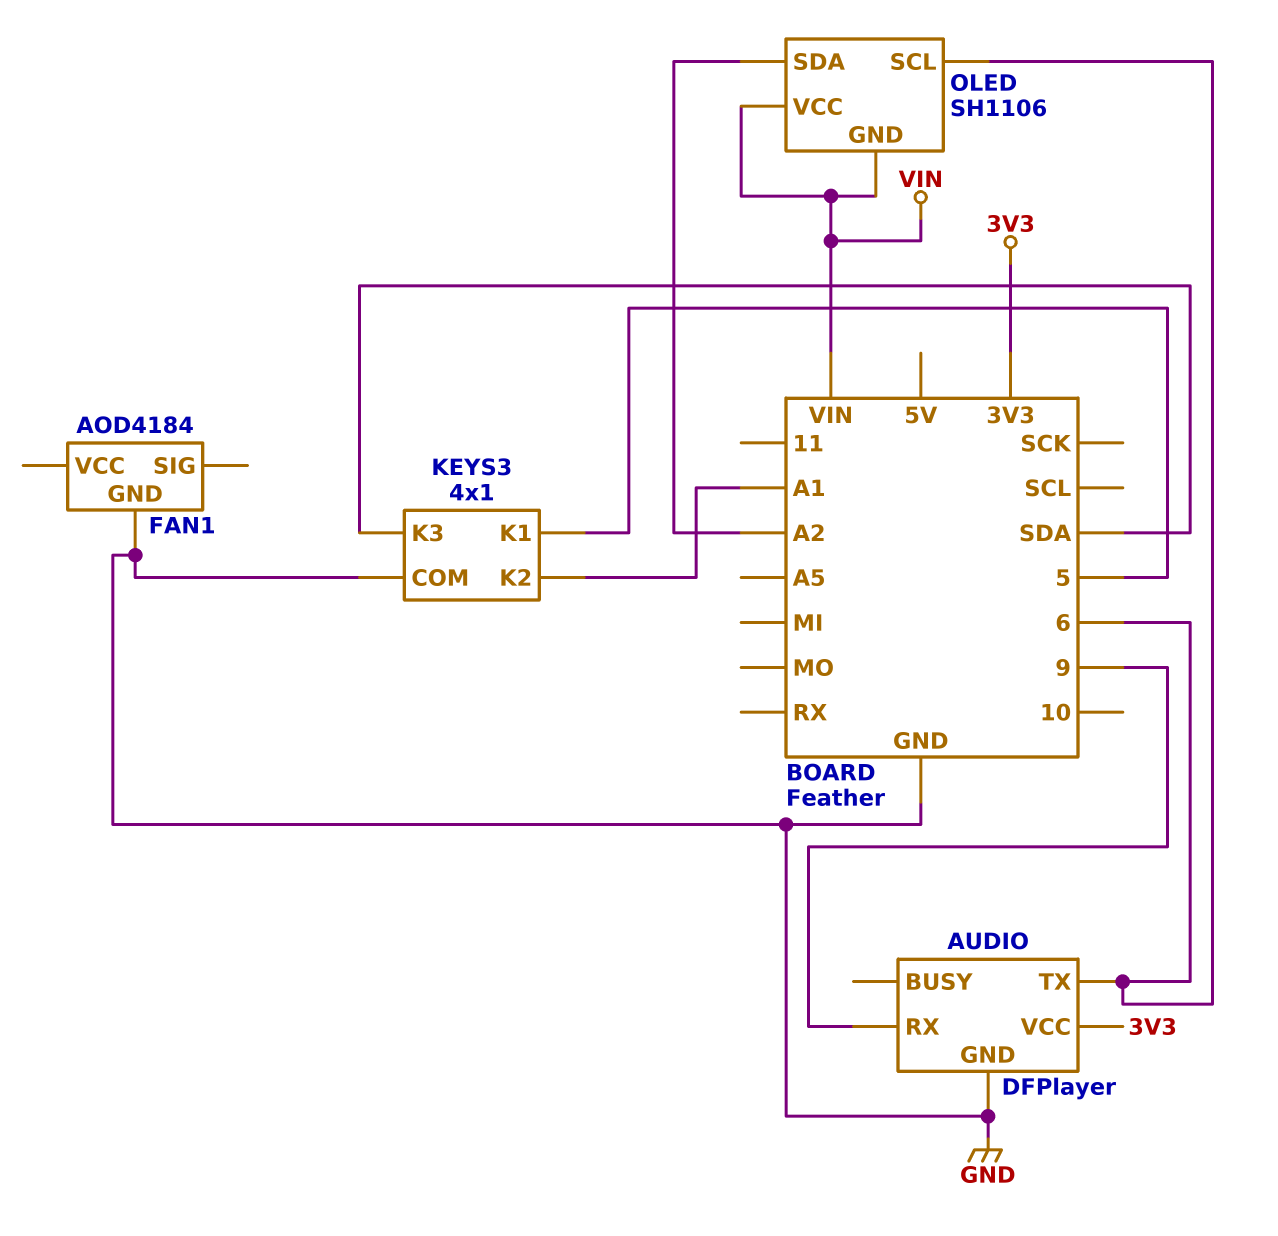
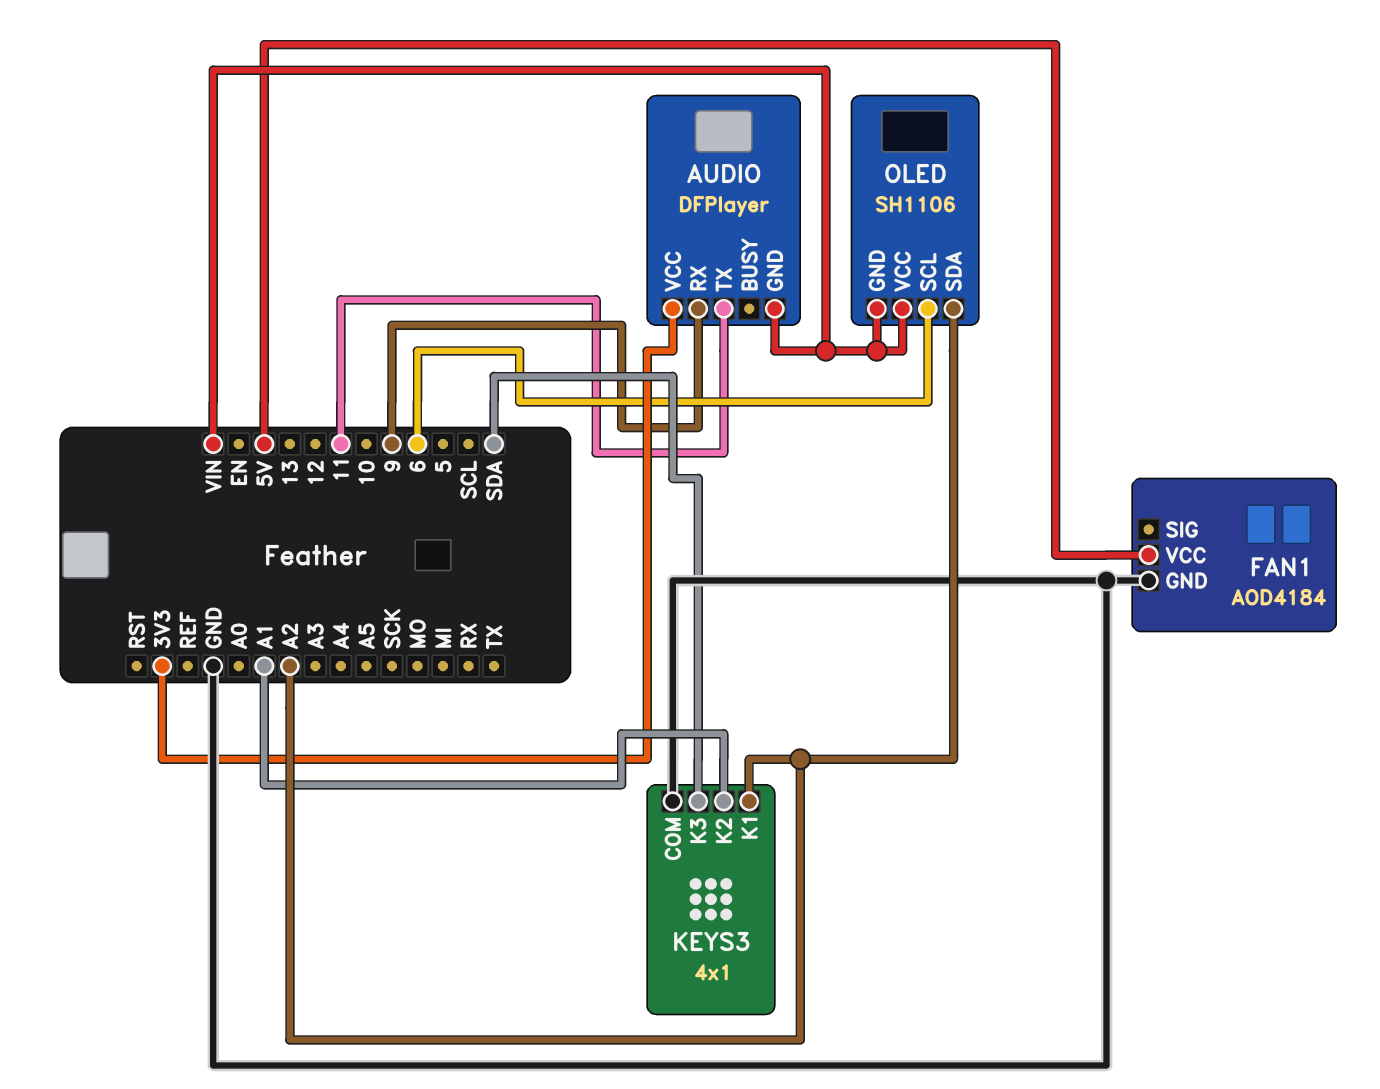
AUDIO pin GND: GND -> VIN
AUDIO pin TX: 6 -> 11
FAN1 pin VCC: none -> 5V
KEYS3 pin K1: 5 -> A2

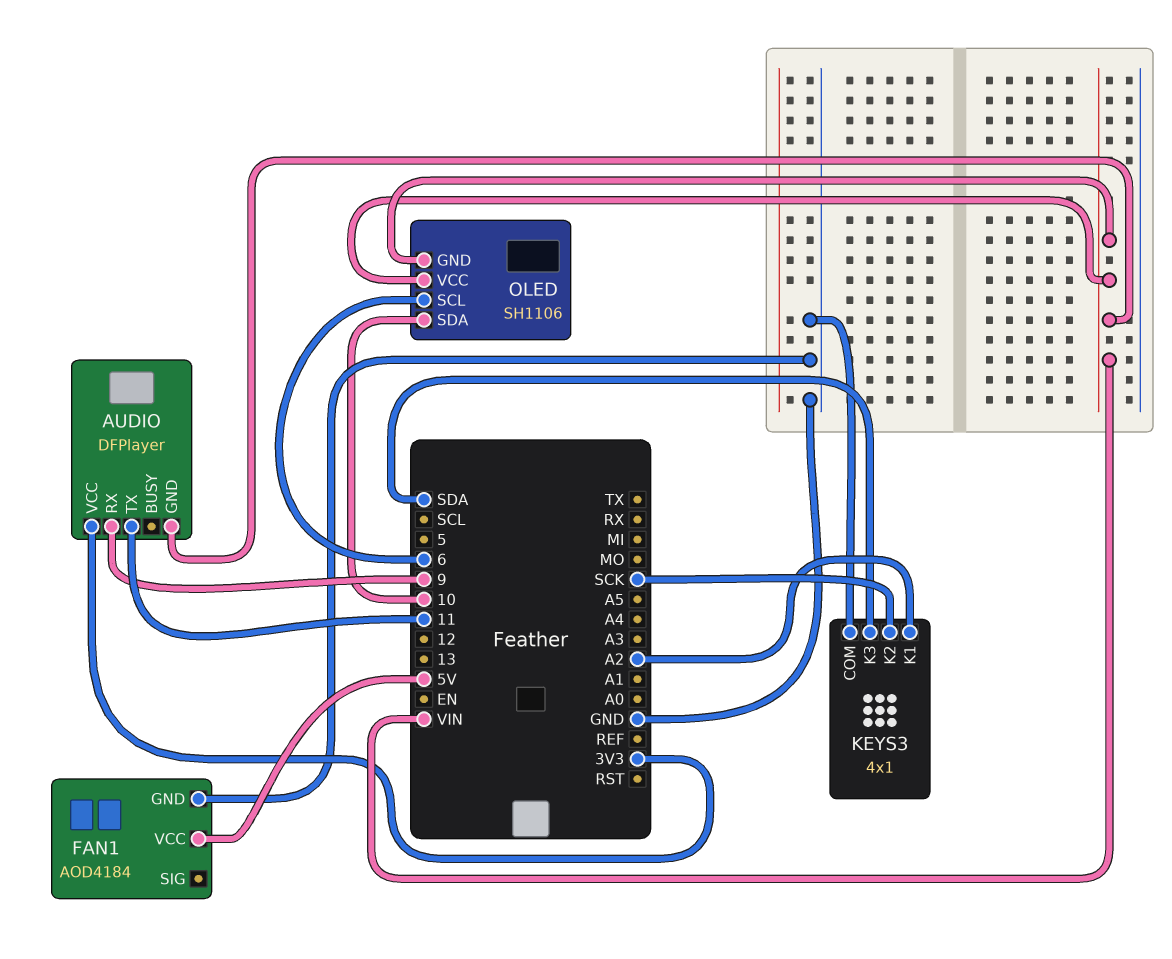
KEYS3 pin K2: A1 -> SCK
OLED pin SDA: A2 -> 10

